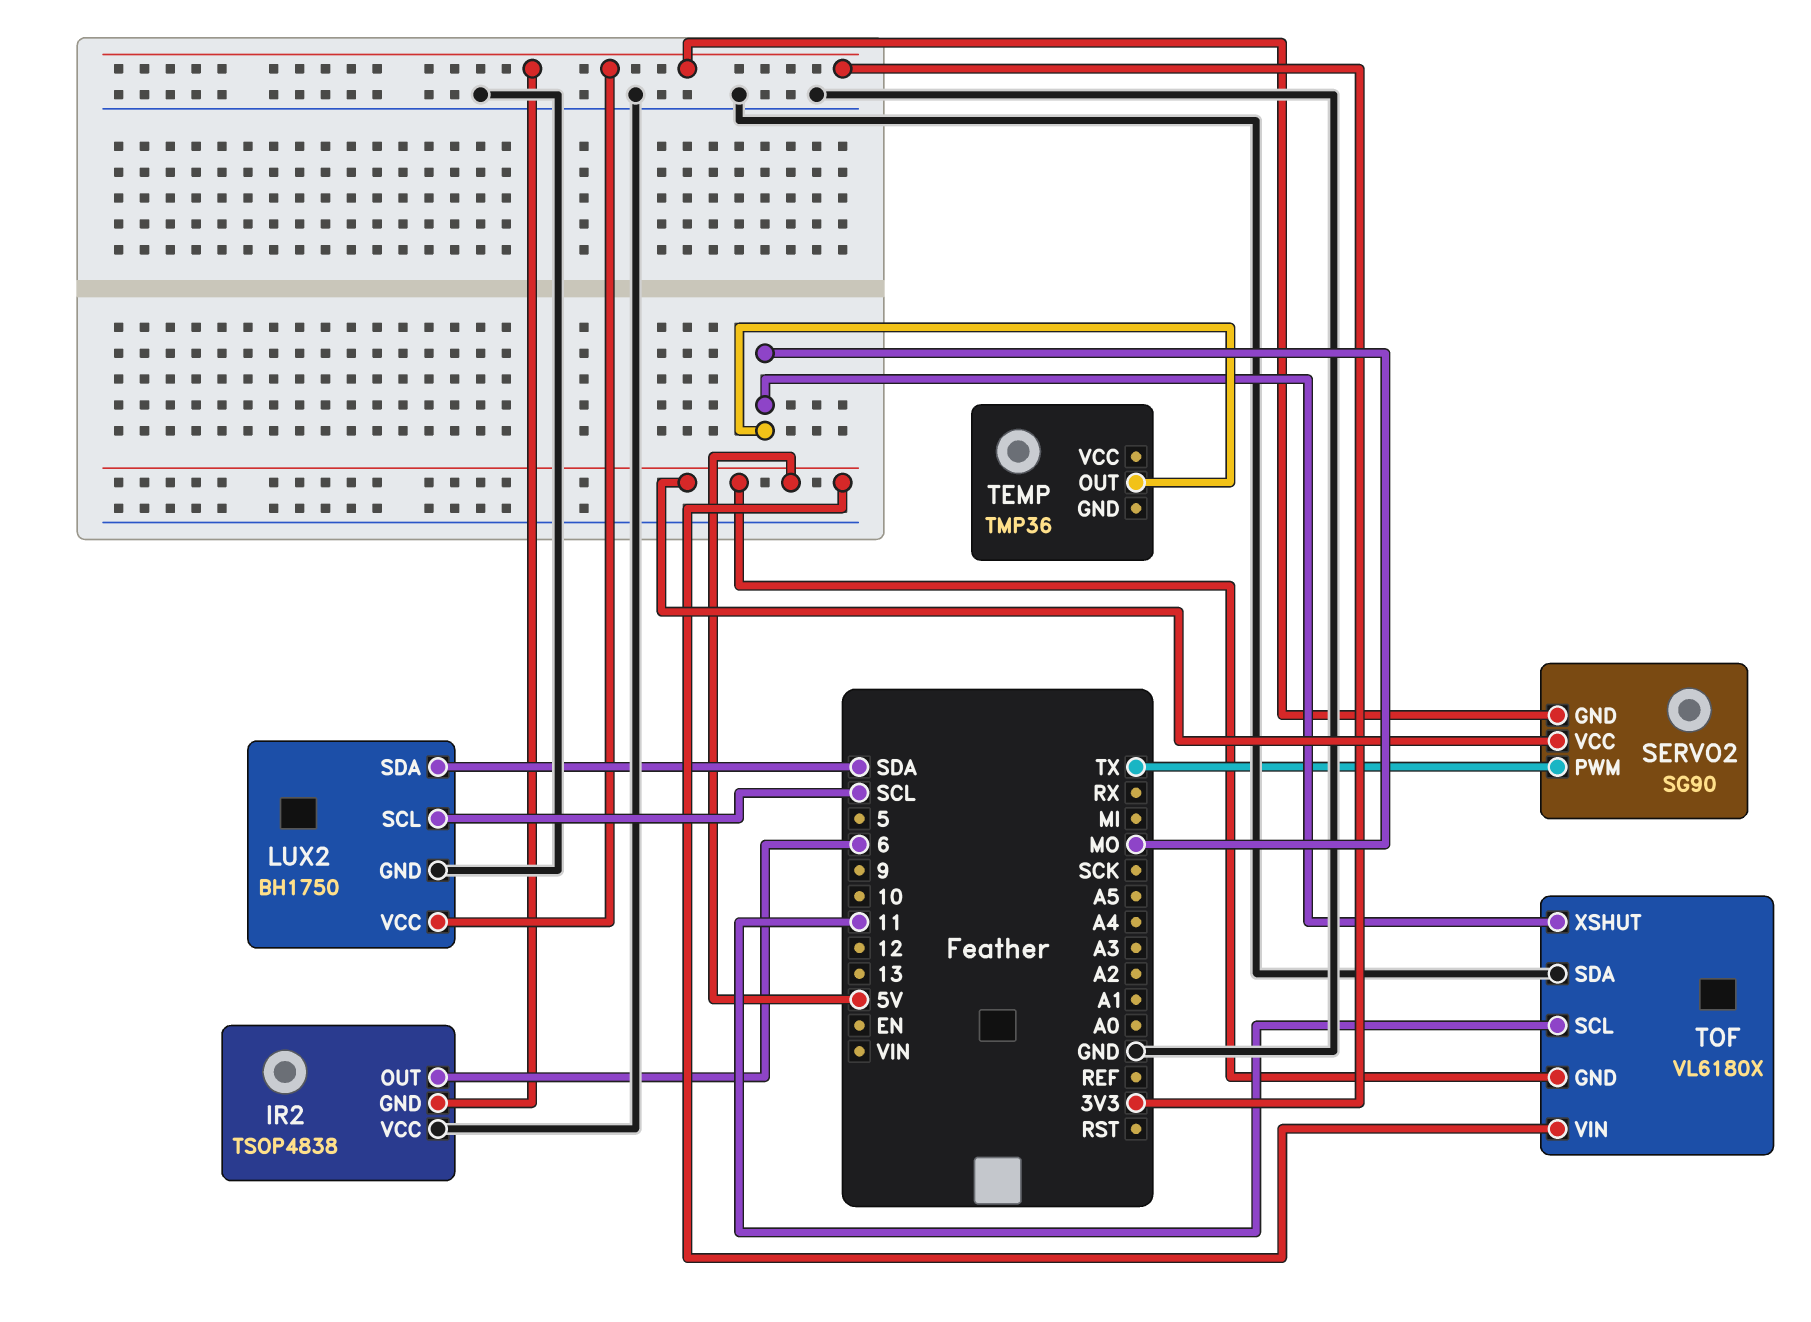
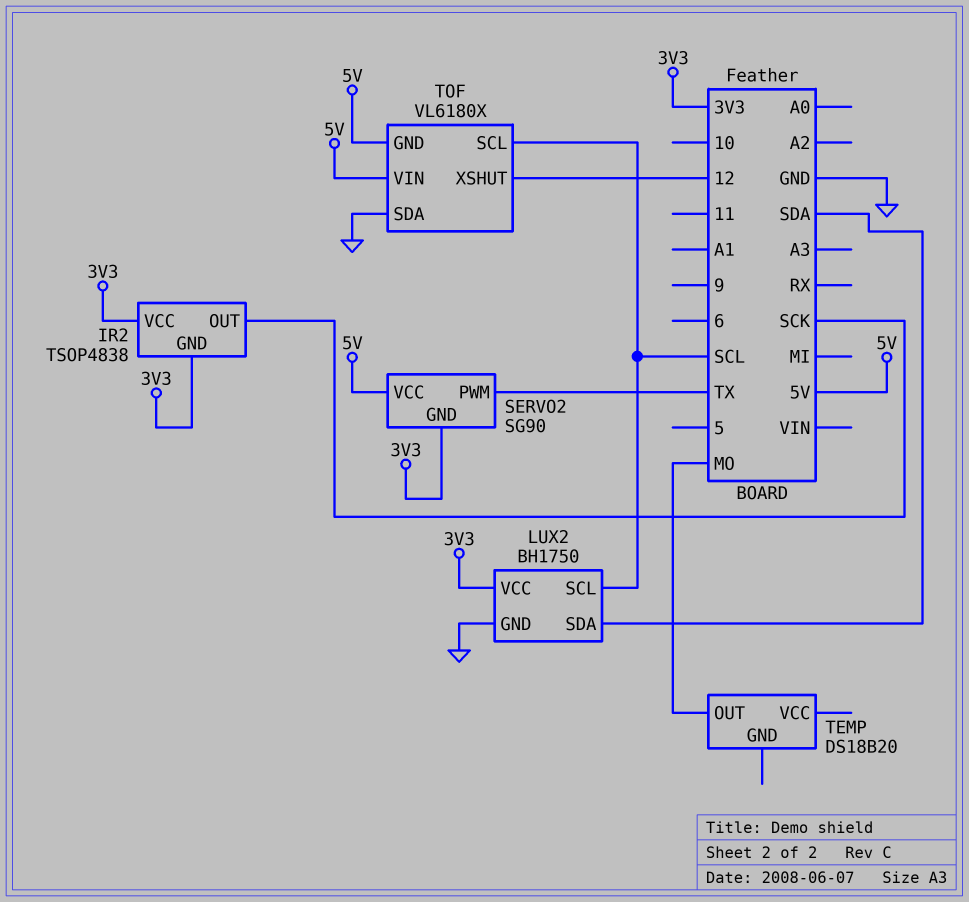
IR2 pin OUT: 6 -> SCK
IR2 pin VCC: GND -> 3V3
TEMP: TMP36 -> DS18B20
TOF pin SCL: 11 -> SCL
TOF pin XSHUT: MO -> 12

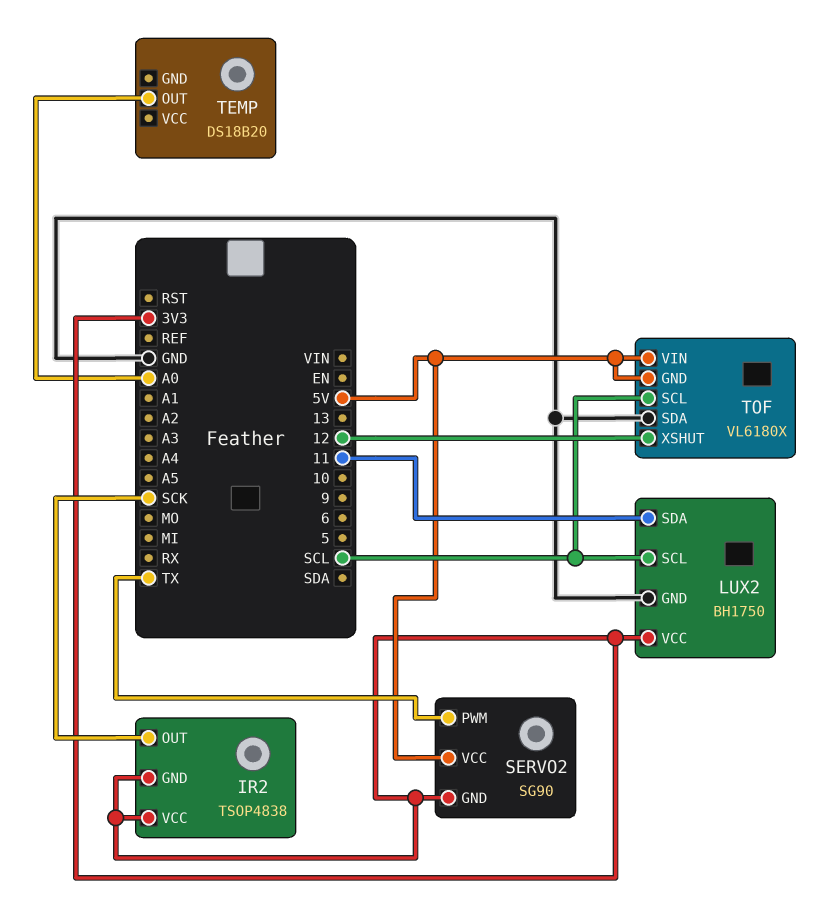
LUX2 pin SDA: SDA -> 11
TEMP pin OUT: MO -> A0

